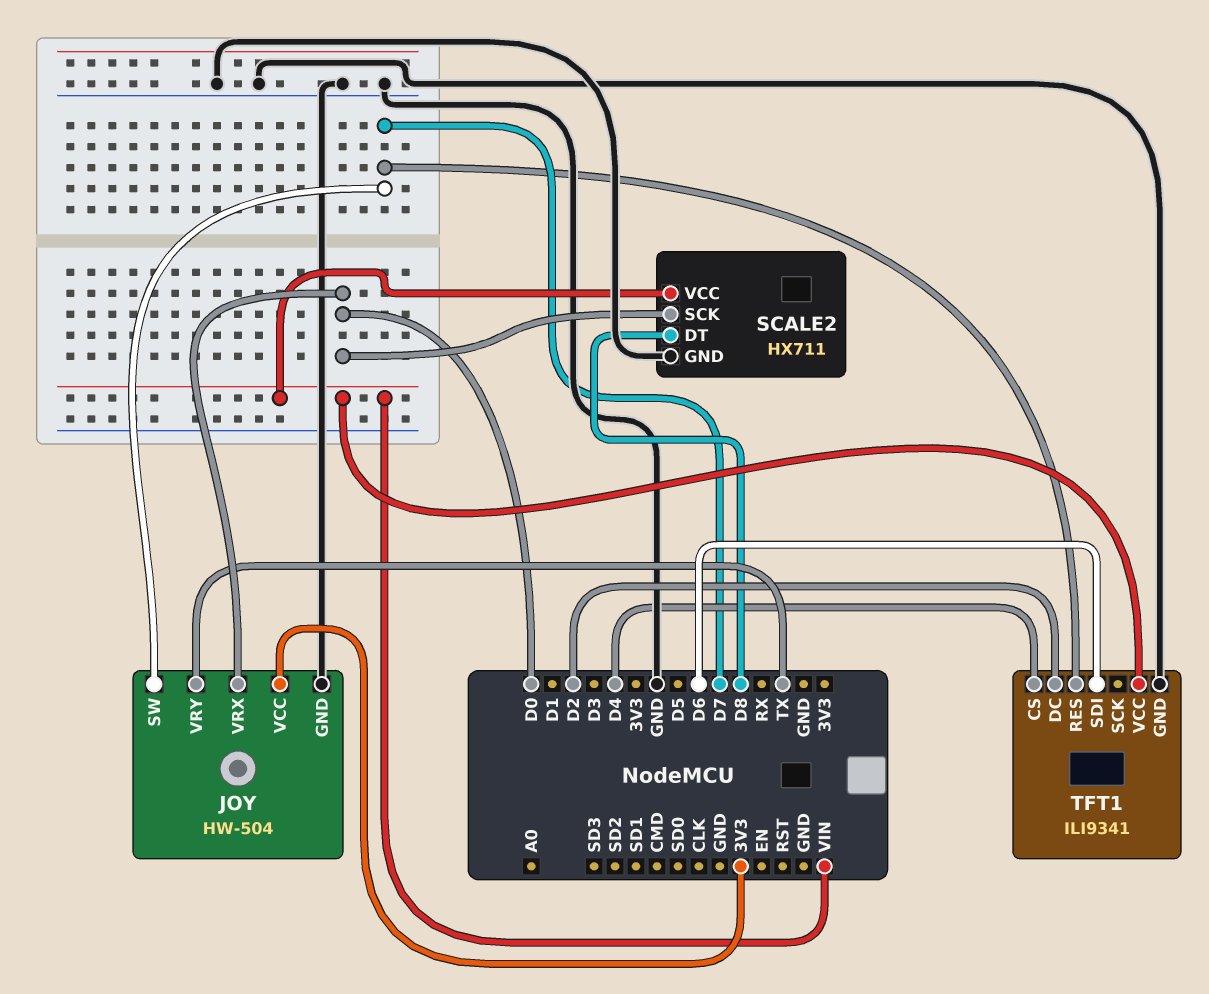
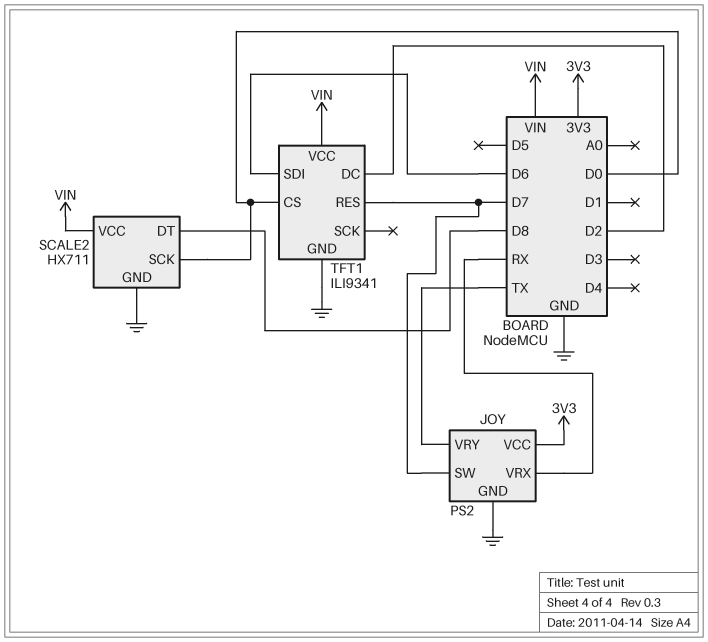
JOY: HW-504 -> PS2
JOY pin VRX: D0 -> RX
TFT1 pin CS: D4 -> D0

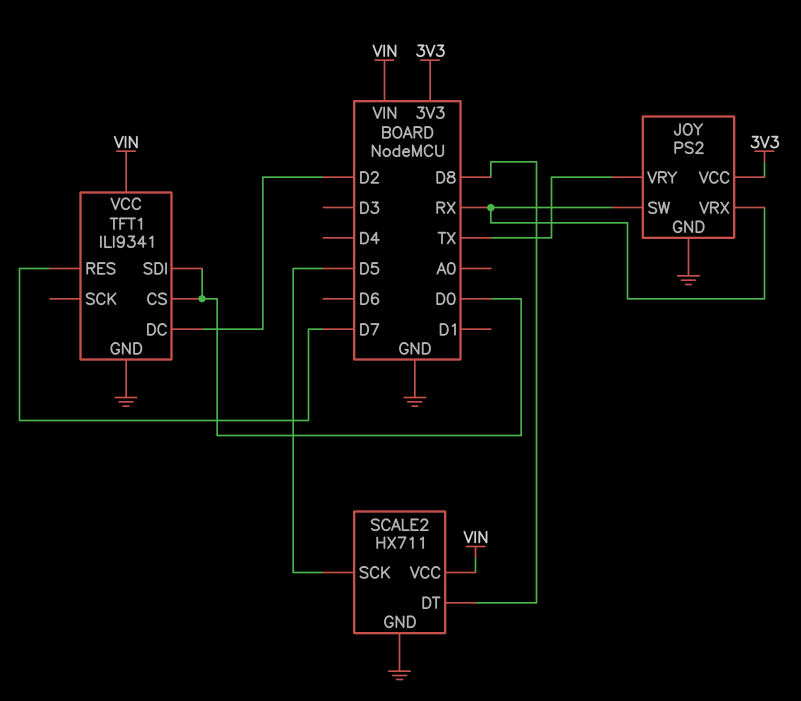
JOY pin SW: D7 -> RX
SCALE2 pin SCK: D0 -> D5
TFT1 pin SDI: D6 -> D0

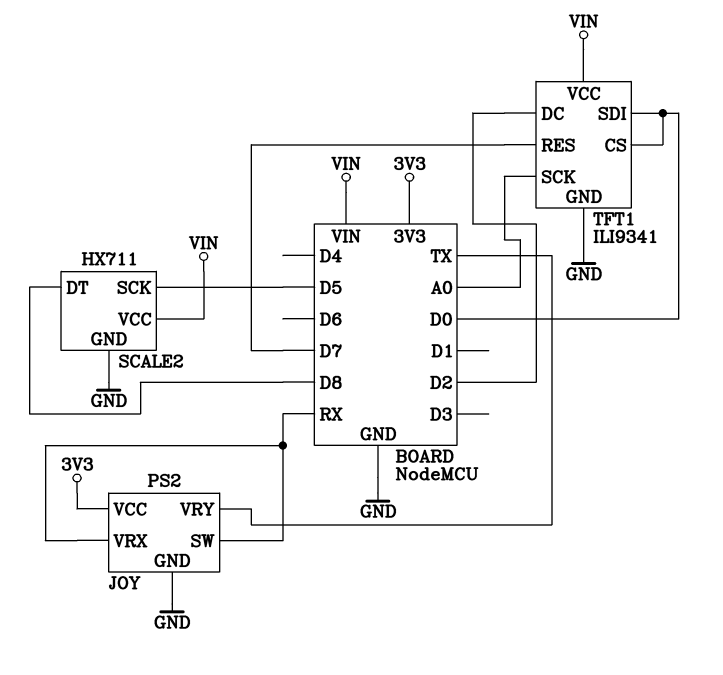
TFT1 pin SCK: none -> A0

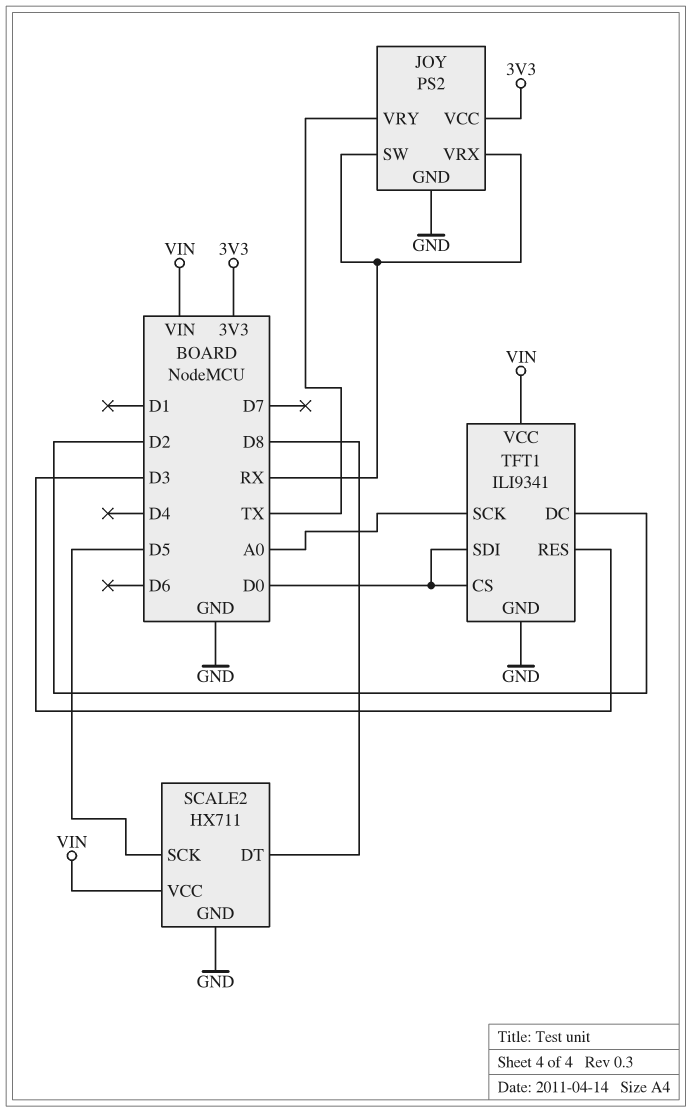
TFT1 pin RES: D7 -> D3

